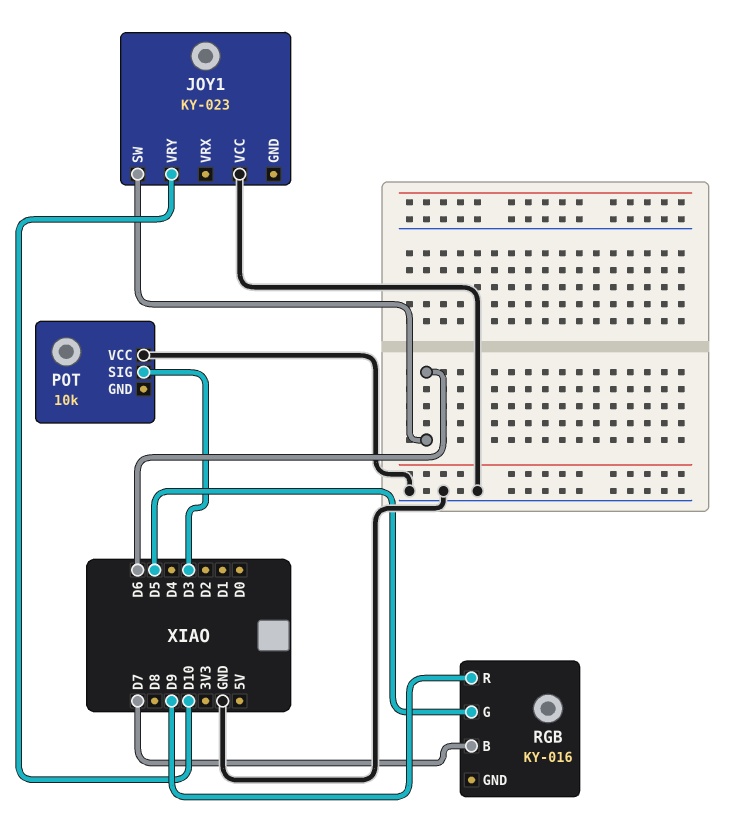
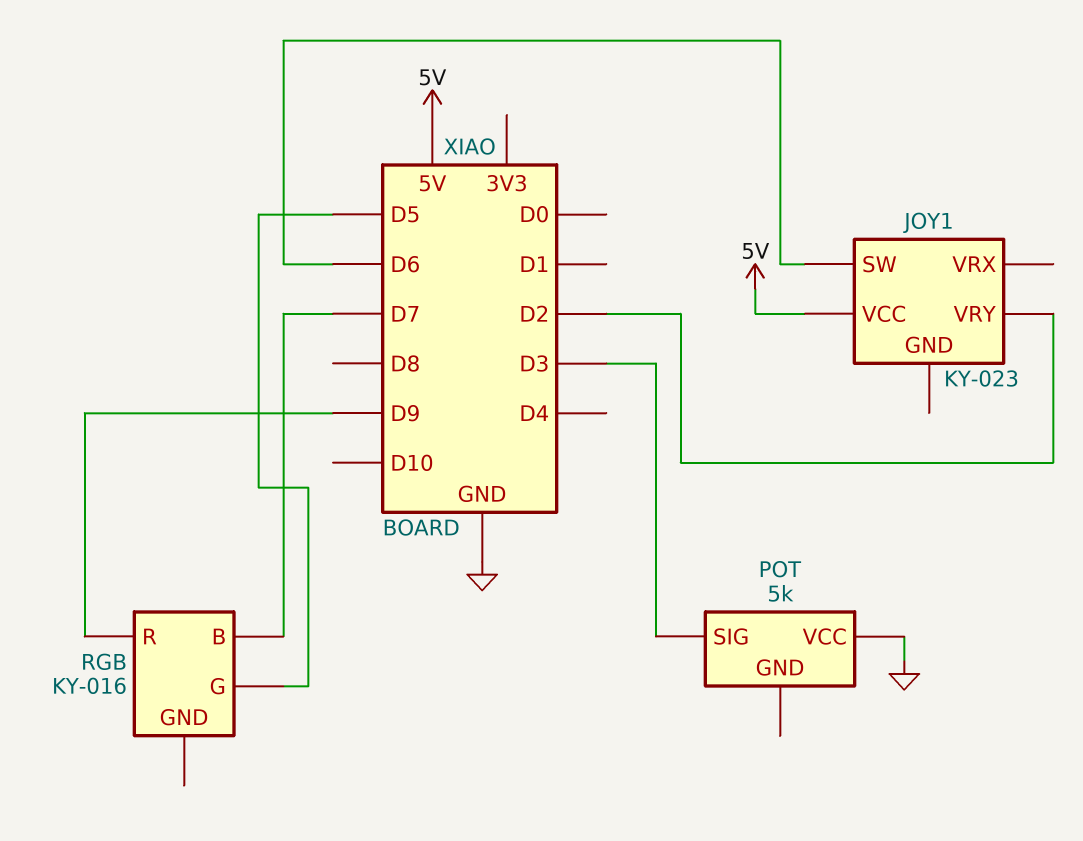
JOY1 pin VCC: GND -> 5V
JOY1 pin VRY: D10 -> D2
POT: 10k -> 5k

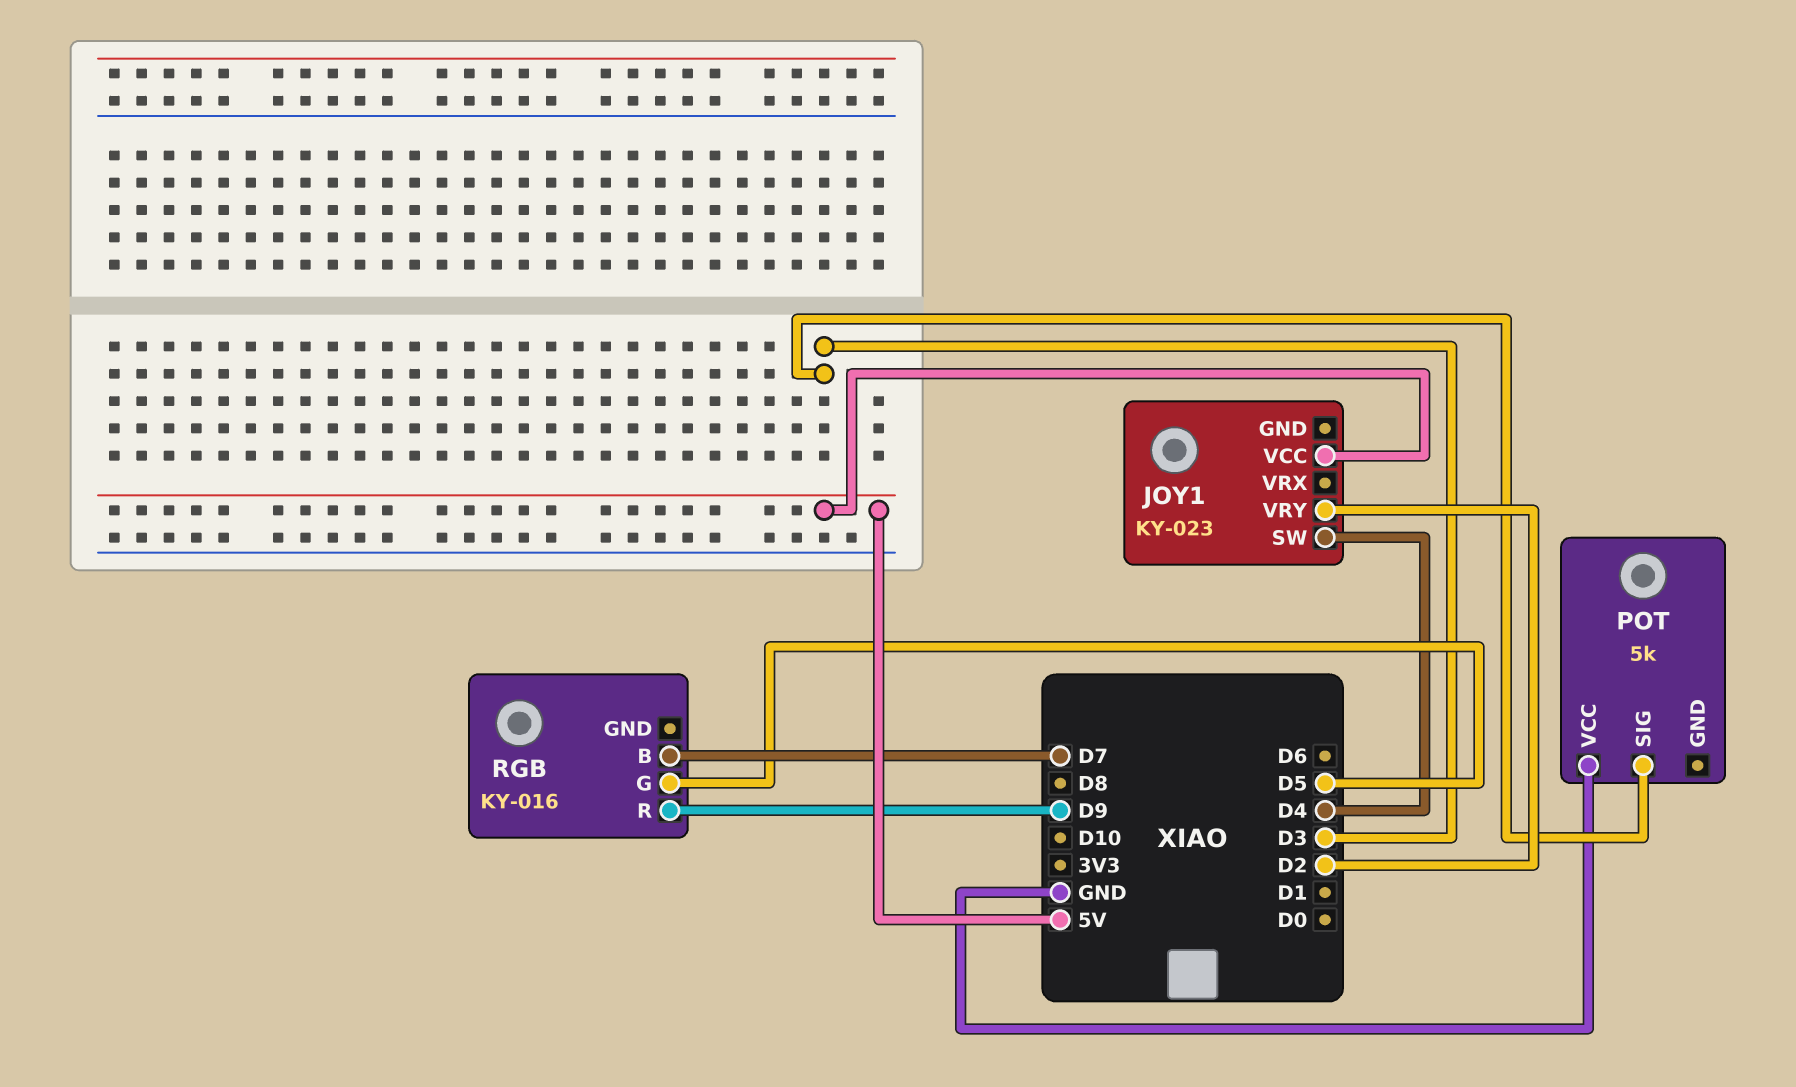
JOY1 pin SW: D6 -> D4

